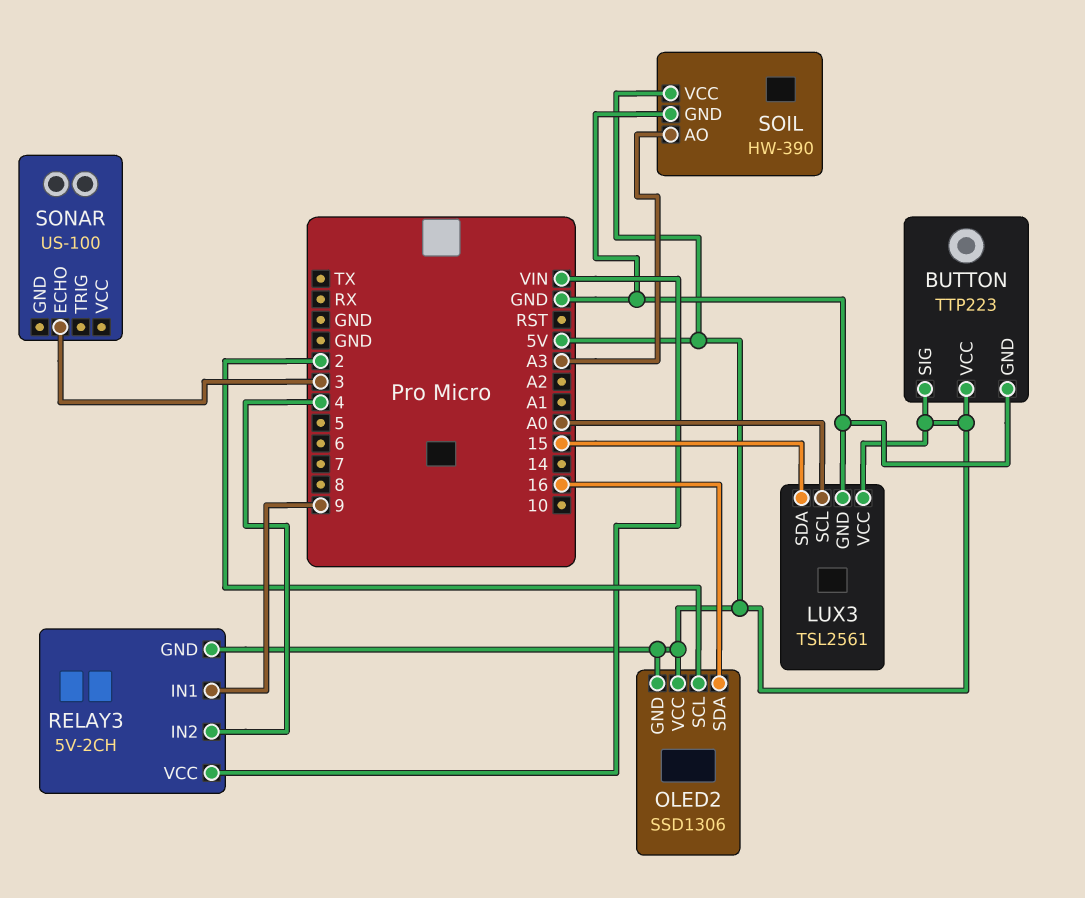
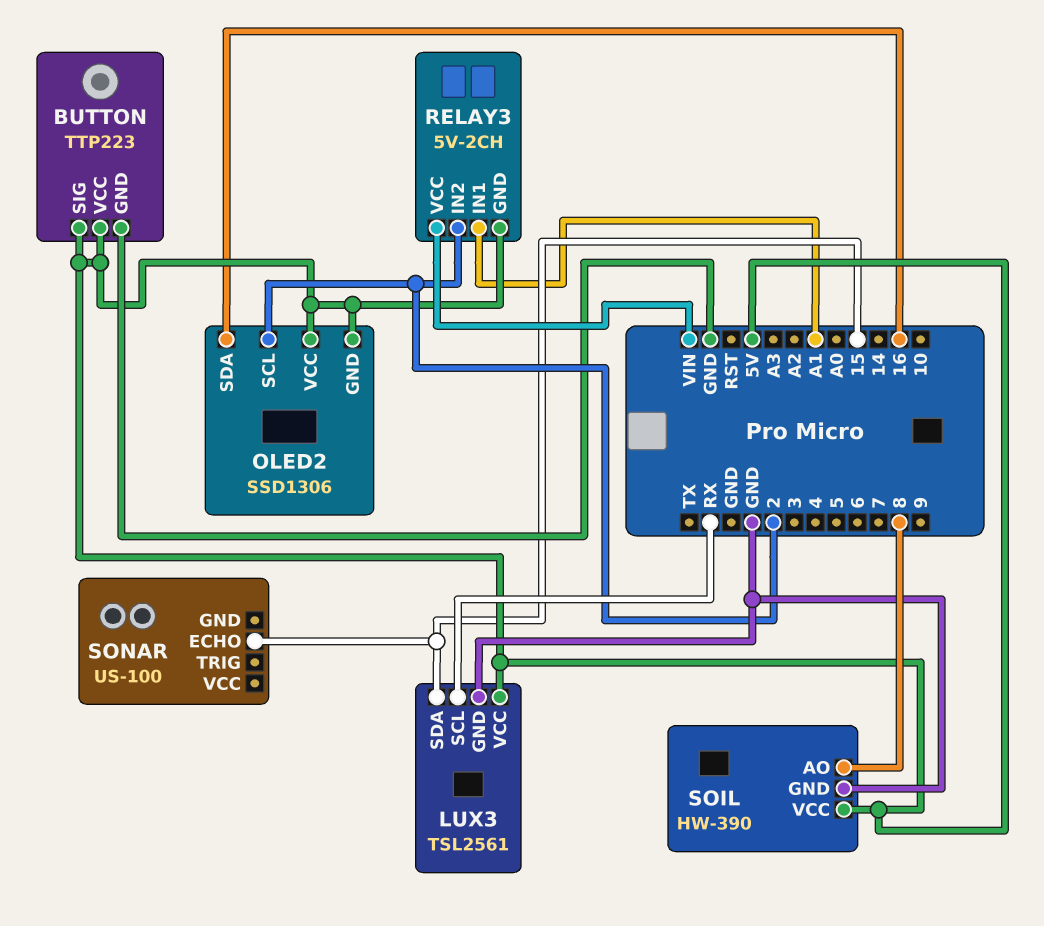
LUX3 pin SCL: A0 -> RX
RELAY3 pin IN1: 9 -> A1
RELAY3 pin IN2: 4 -> 2
SOIL pin AO: A3 -> 8
SONAR pin ECHO: 3 -> 15

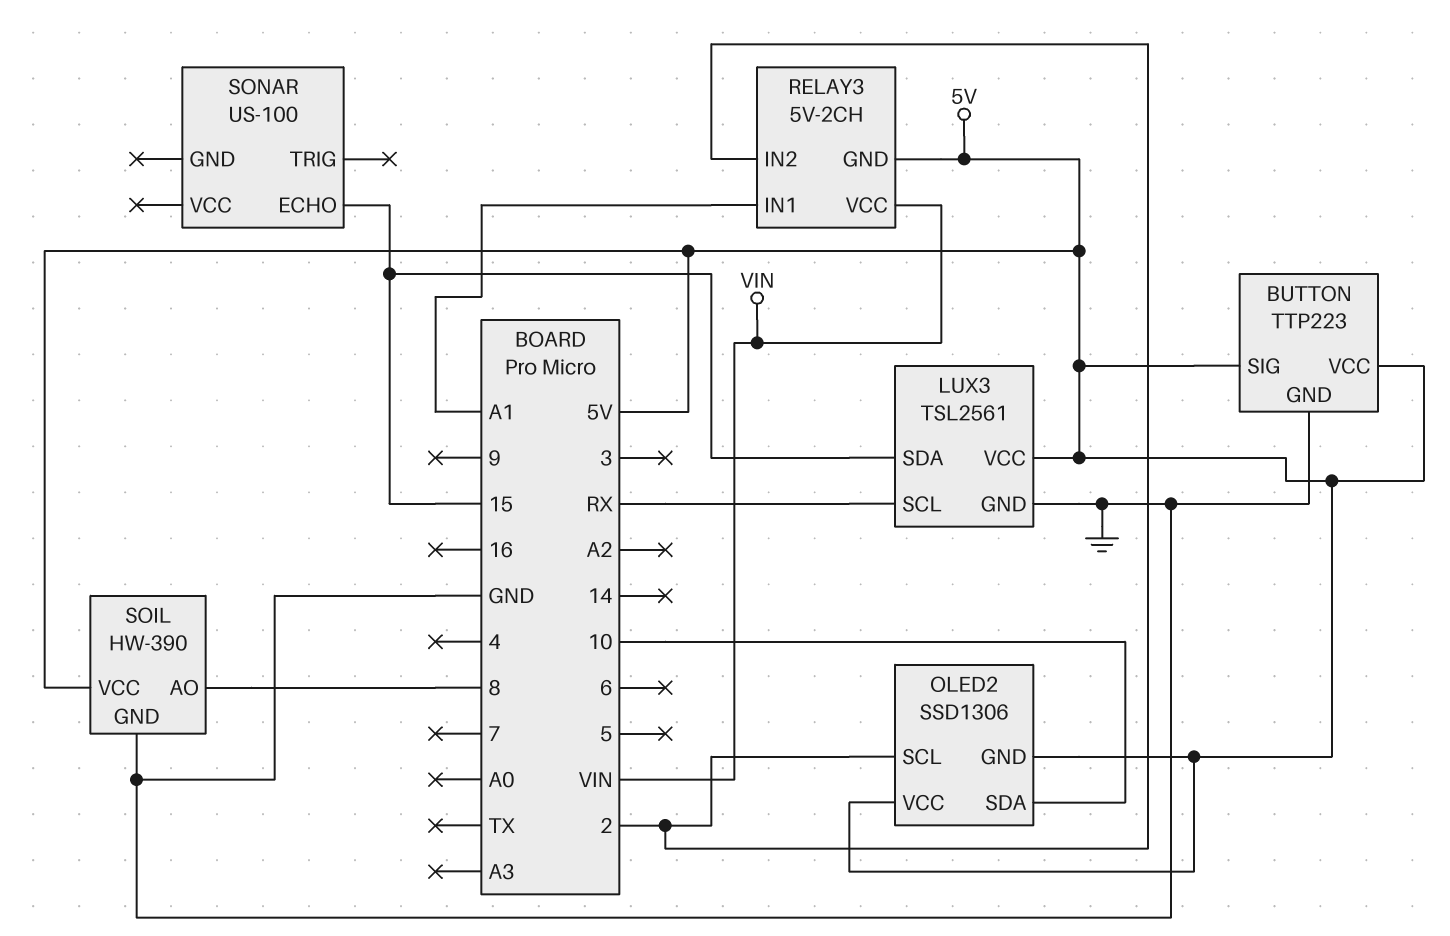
OLED2 pin SDA: 16 -> 10

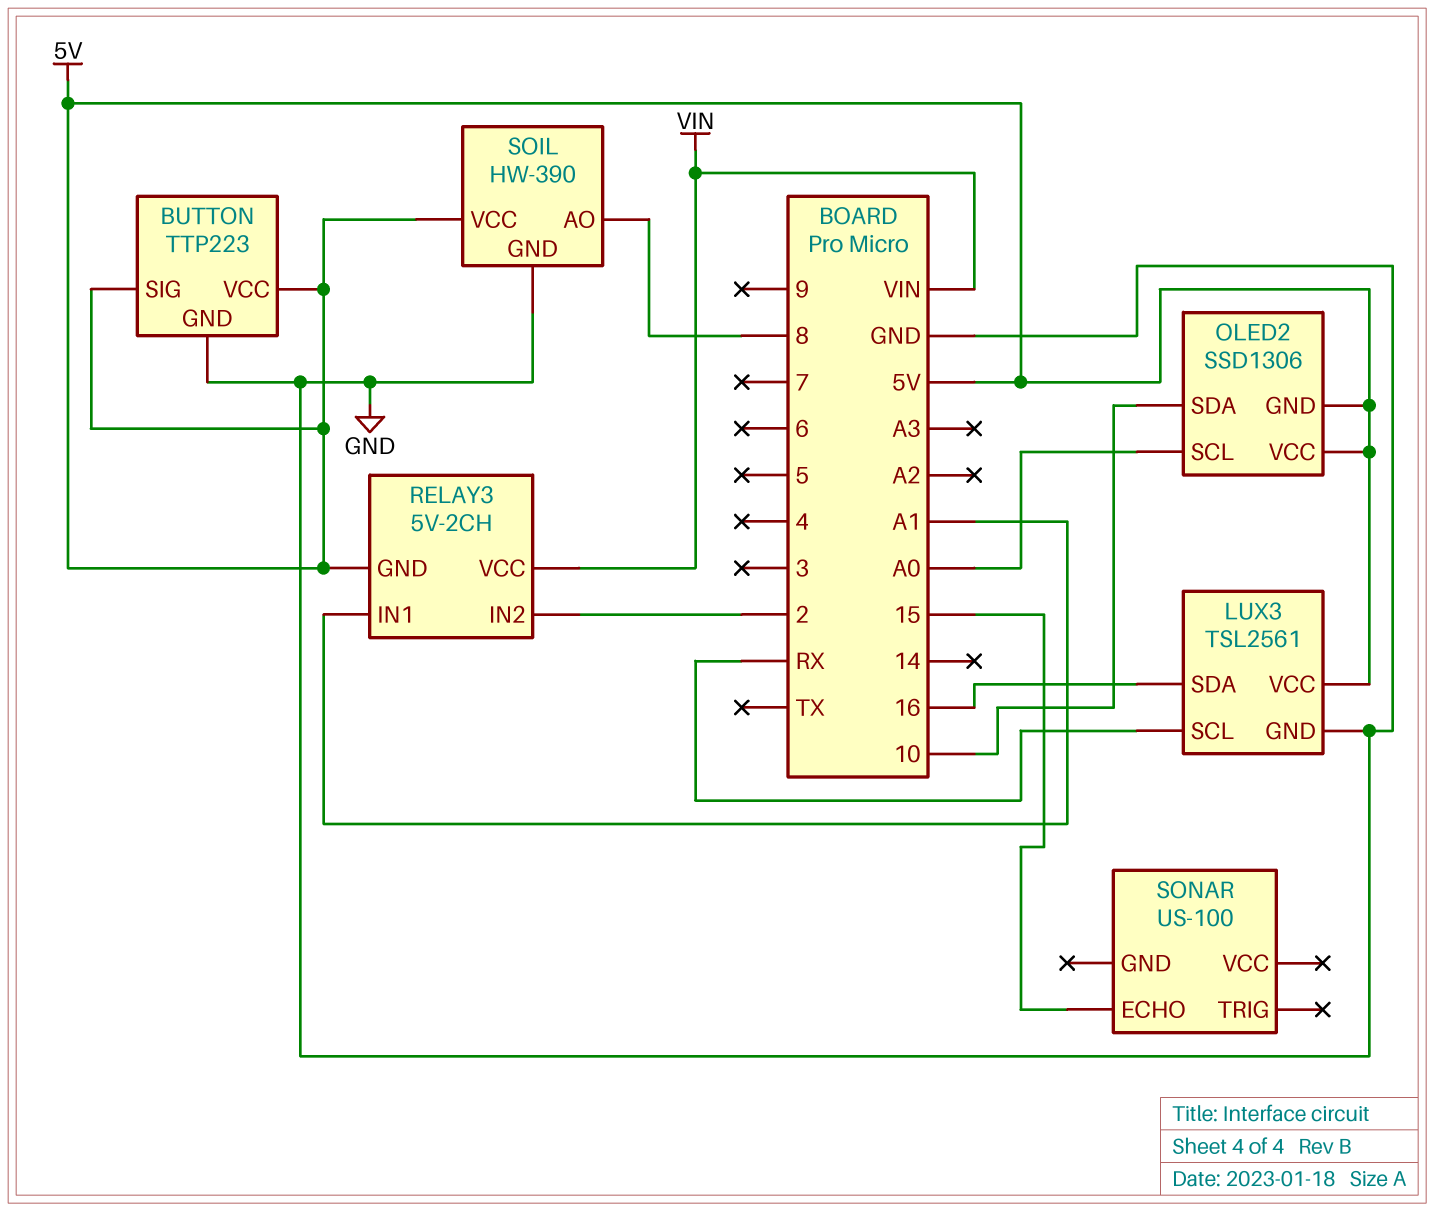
LUX3 pin SDA: 15 -> 16
OLED2 pin SCL: 2 -> A0

